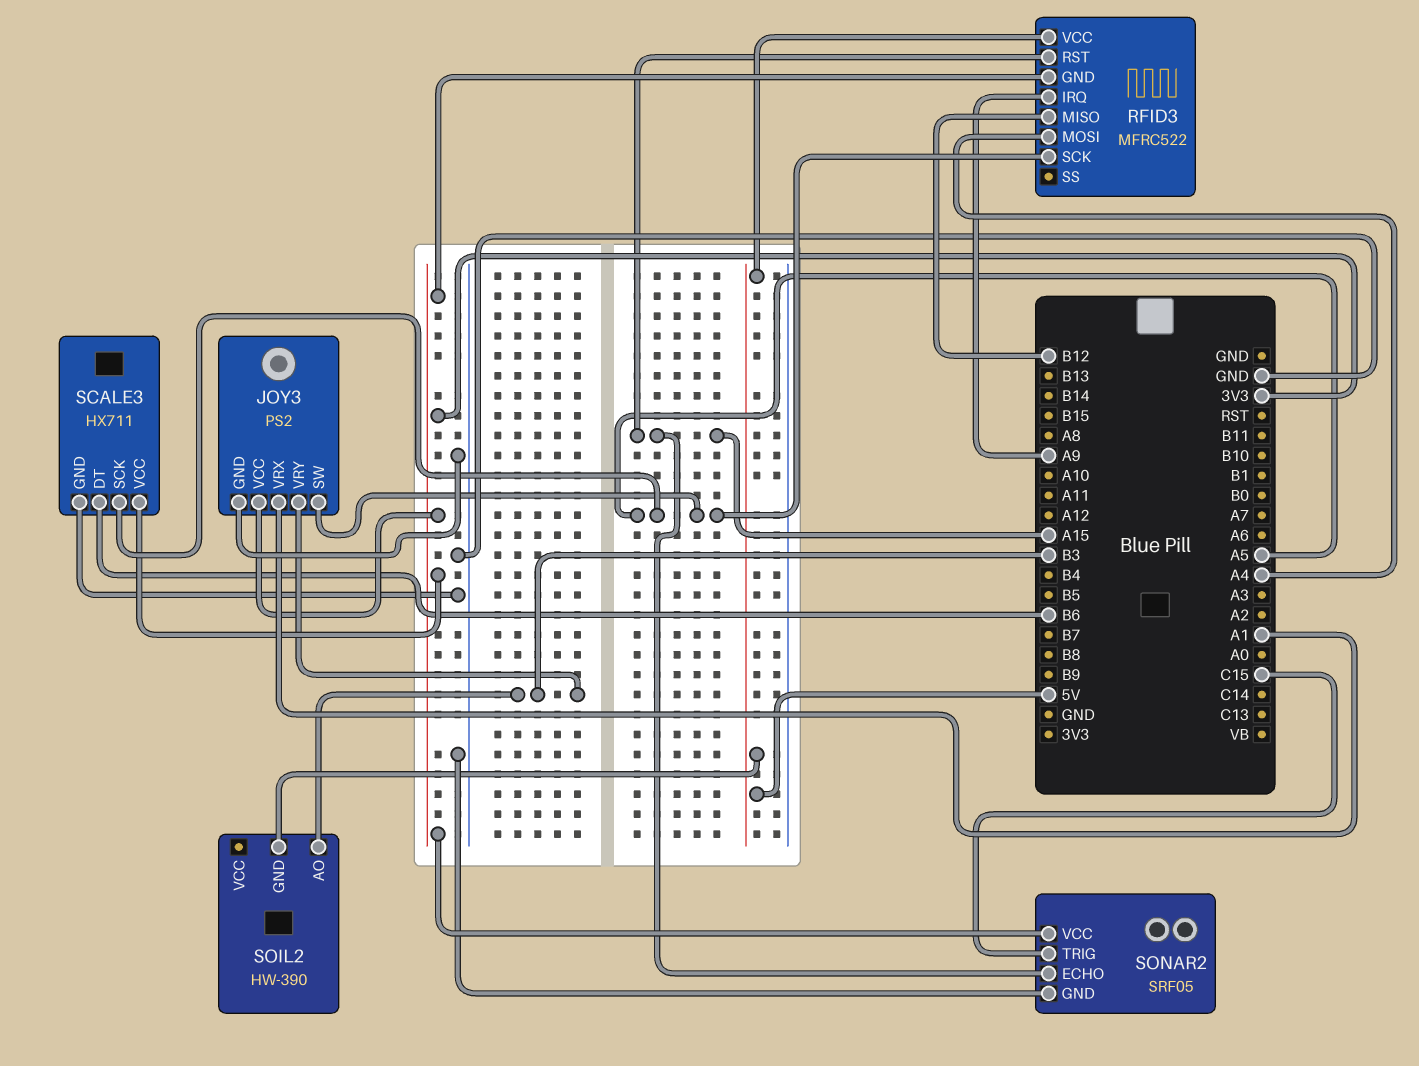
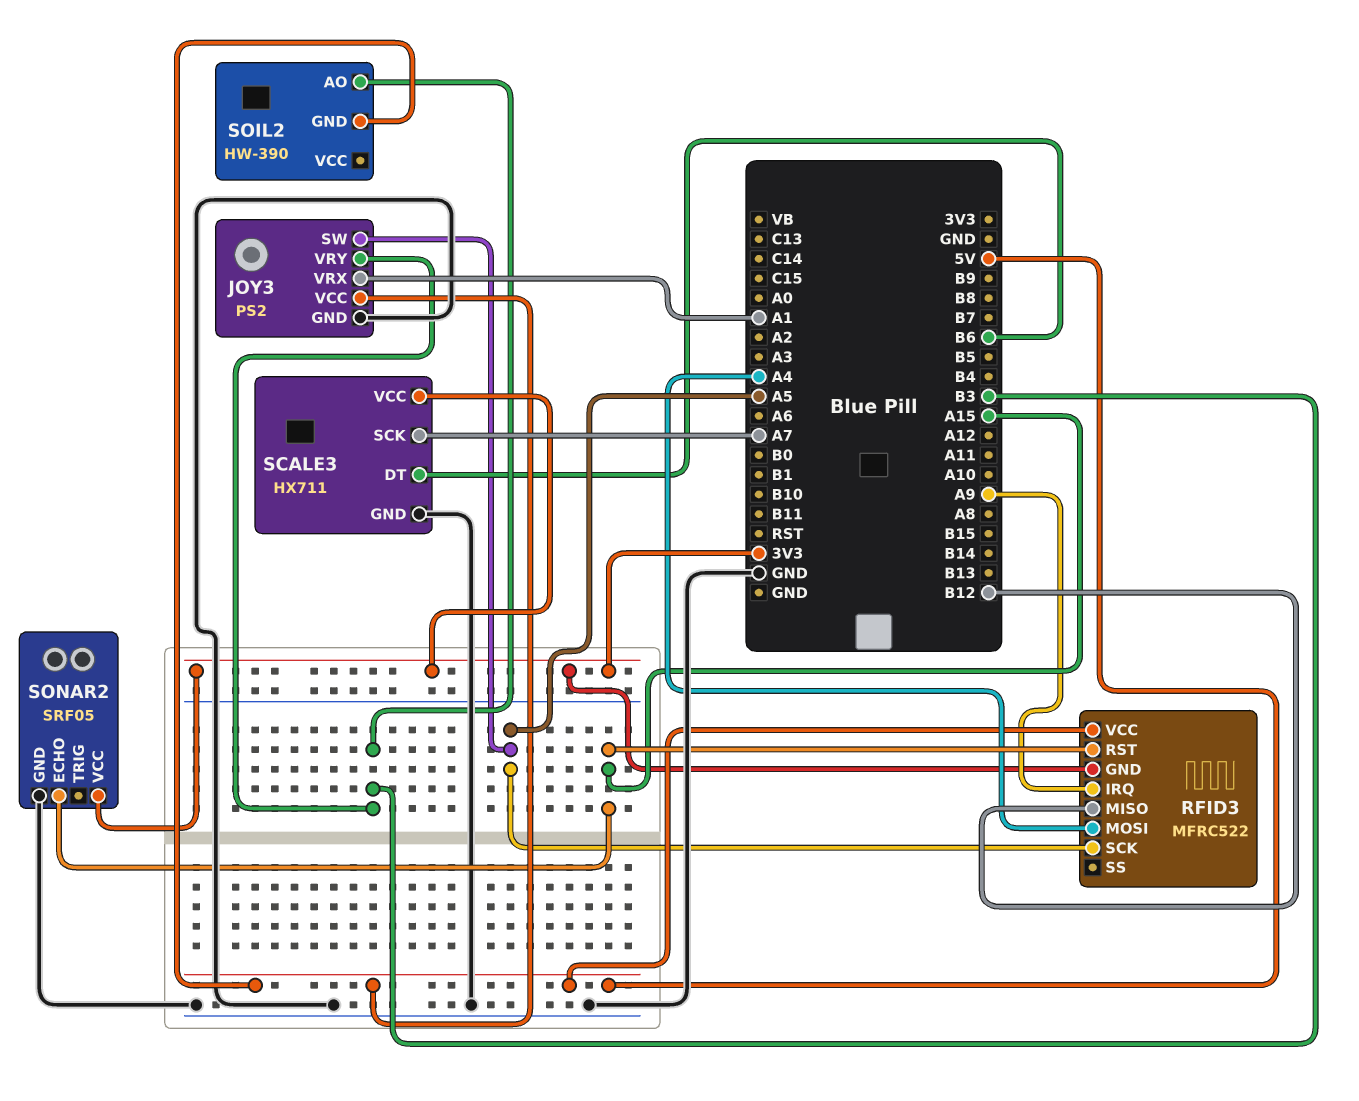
JOY3 pin VCC: 3V3 -> 5V
SCALE3 pin SCK: A5 -> A7
SONAR2 pin TRIG: C15 -> none

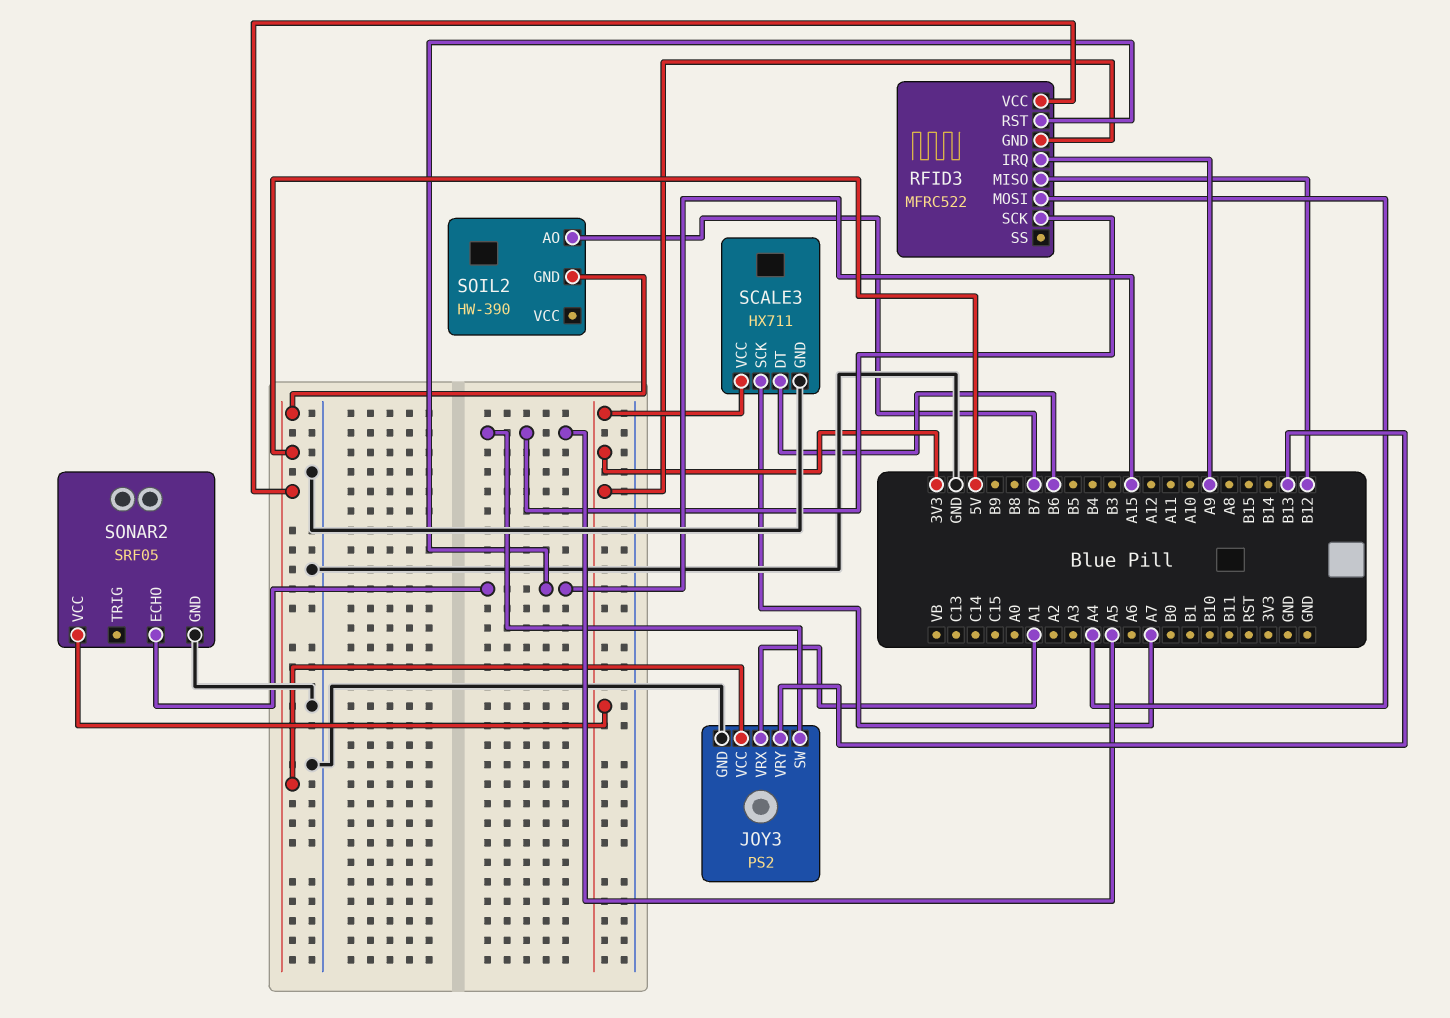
JOY3 pin VRY: B3 -> B13
SOIL2 pin AO: B3 -> B7

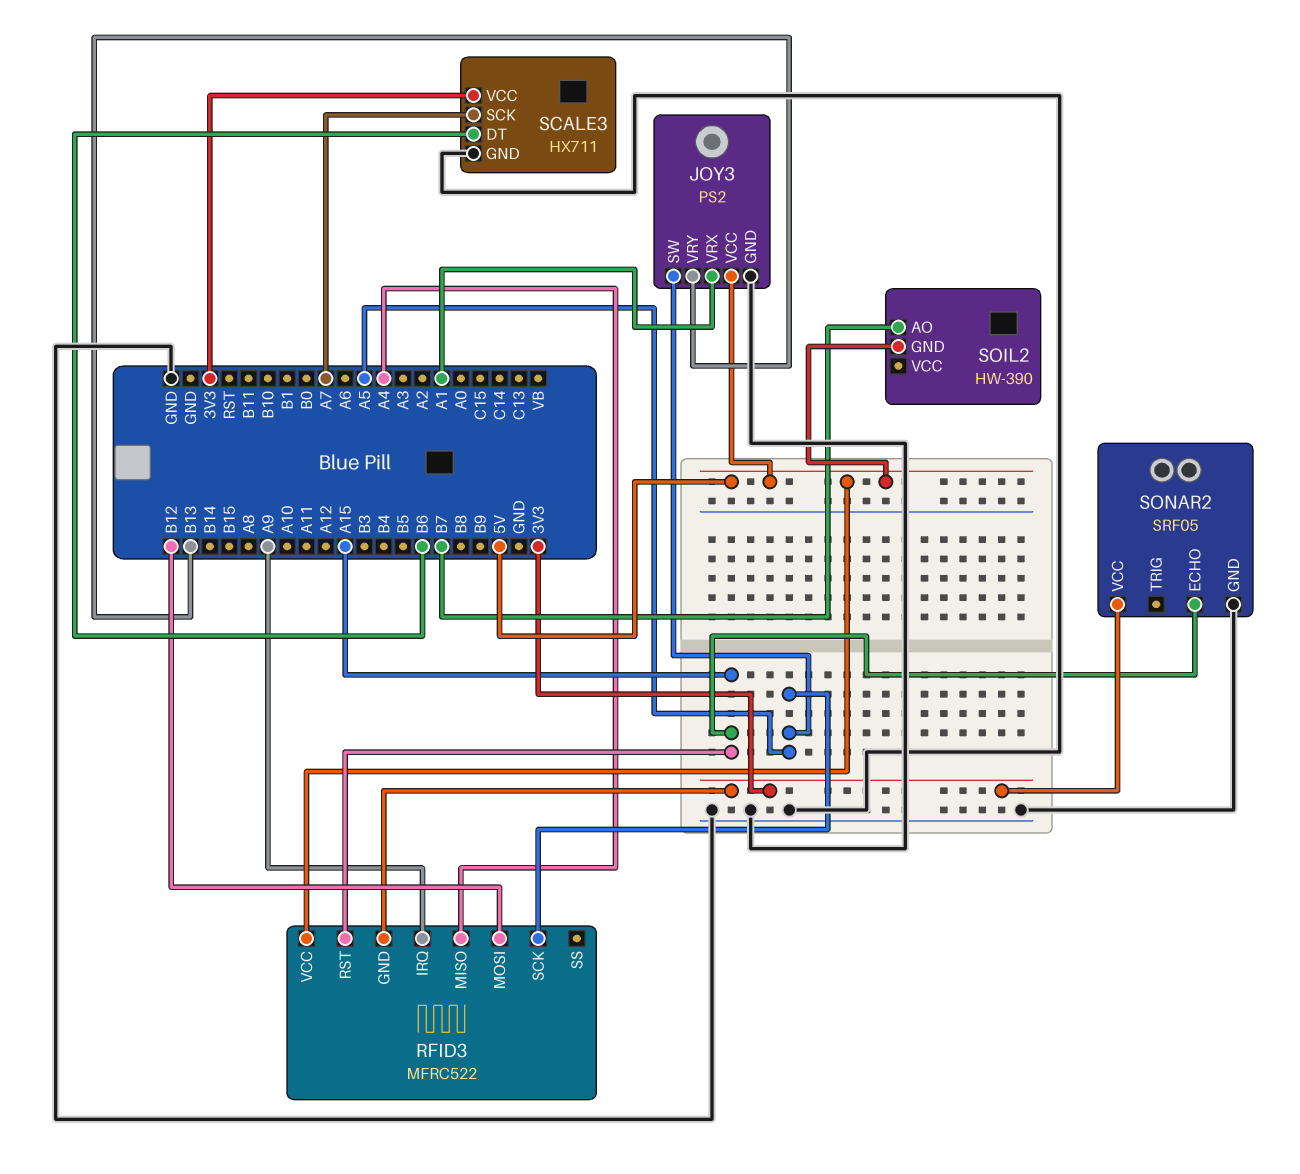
RFID3 pin MISO: B12 -> A4
RFID3 pin MOSI: A4 -> B12

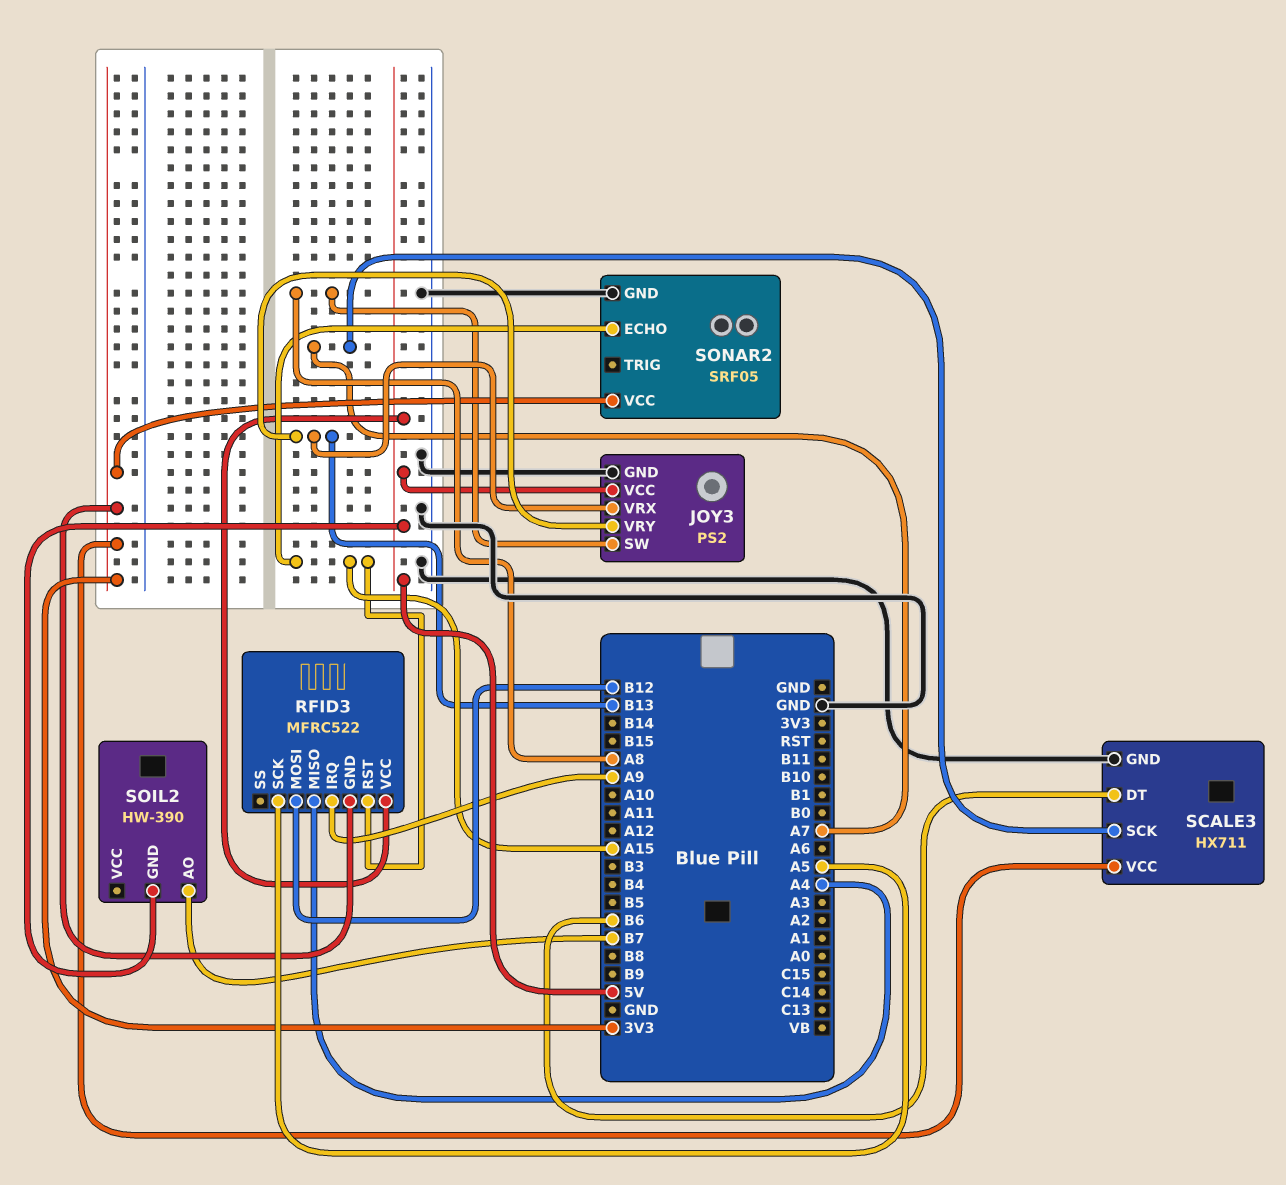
JOY3 pin SW: A5 -> A8
JOY3 pin VRX: A1 -> B13

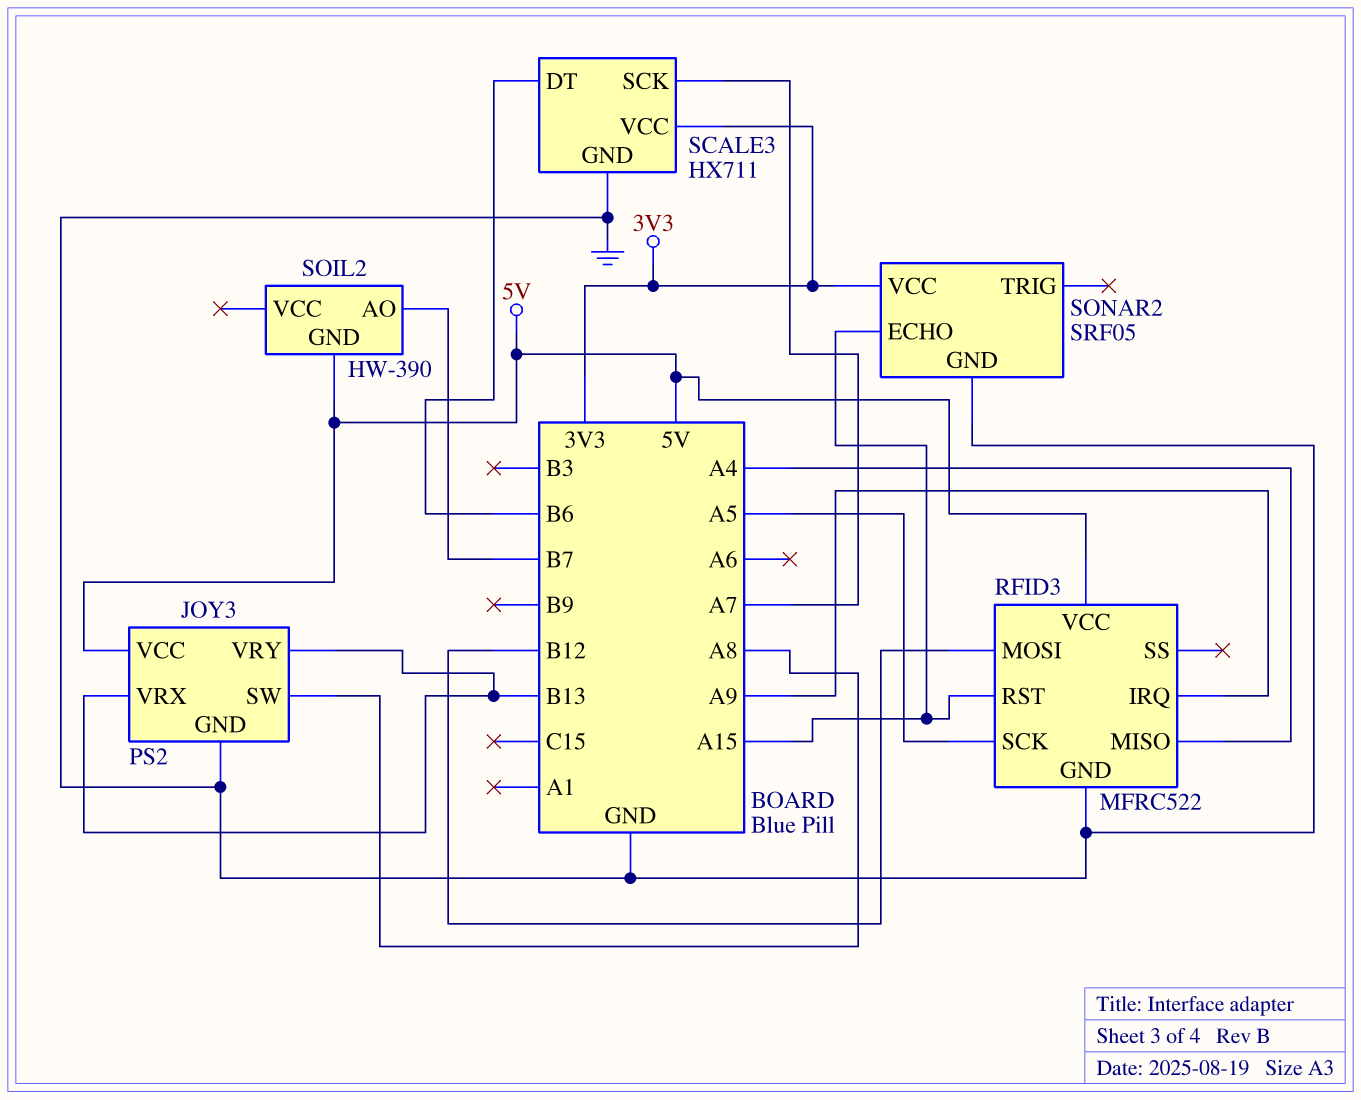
RFID3 pin GND: 3V3 -> GND

